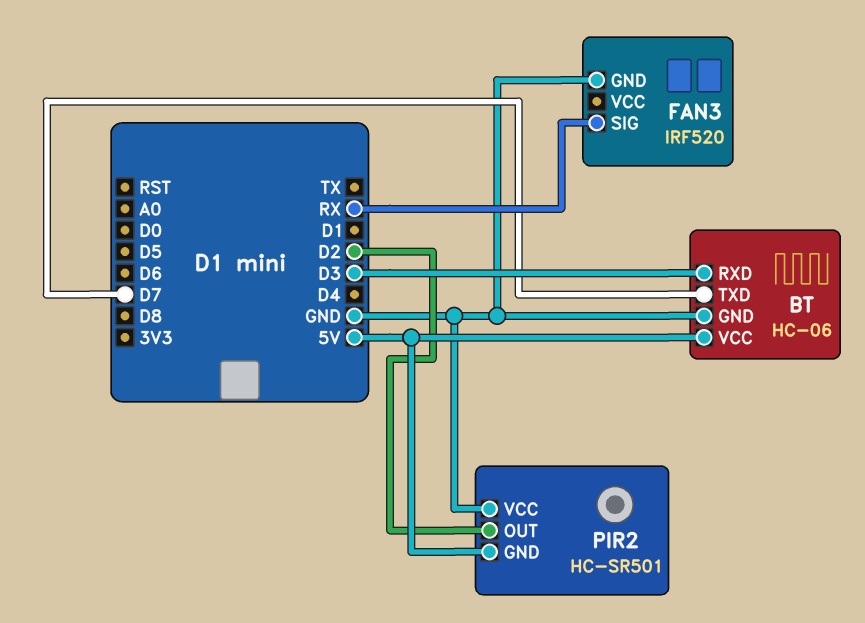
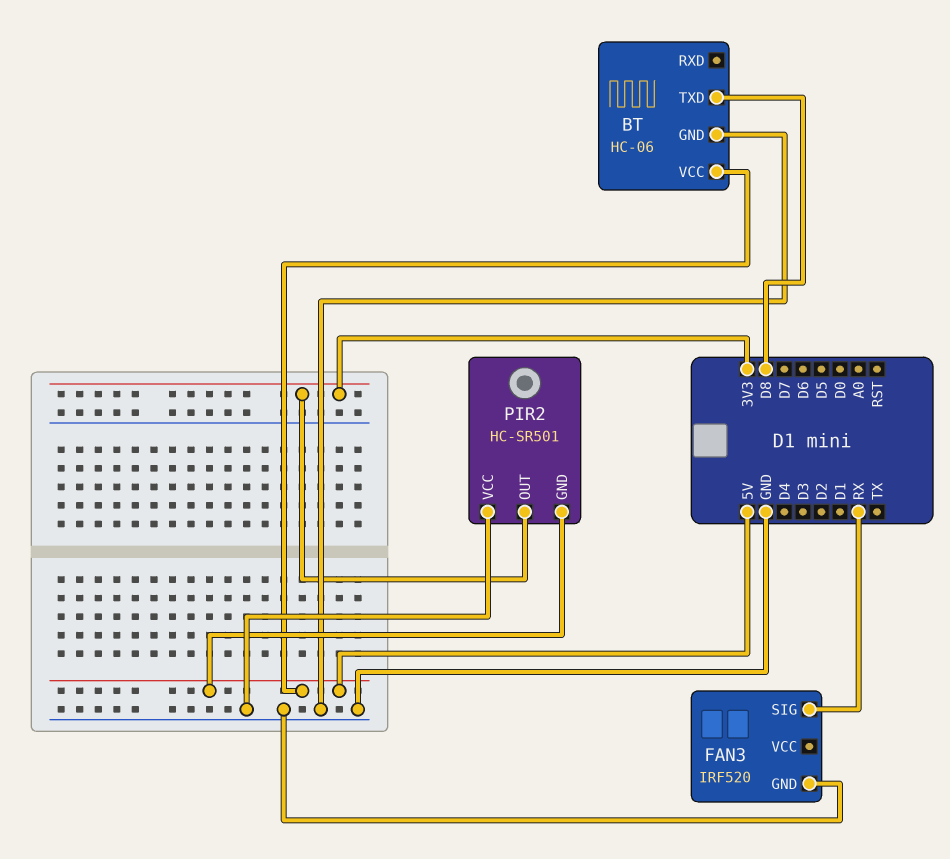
BT pin RXD: D3 -> none
BT pin TXD: D7 -> D8
PIR2 pin OUT: D2 -> 3V3

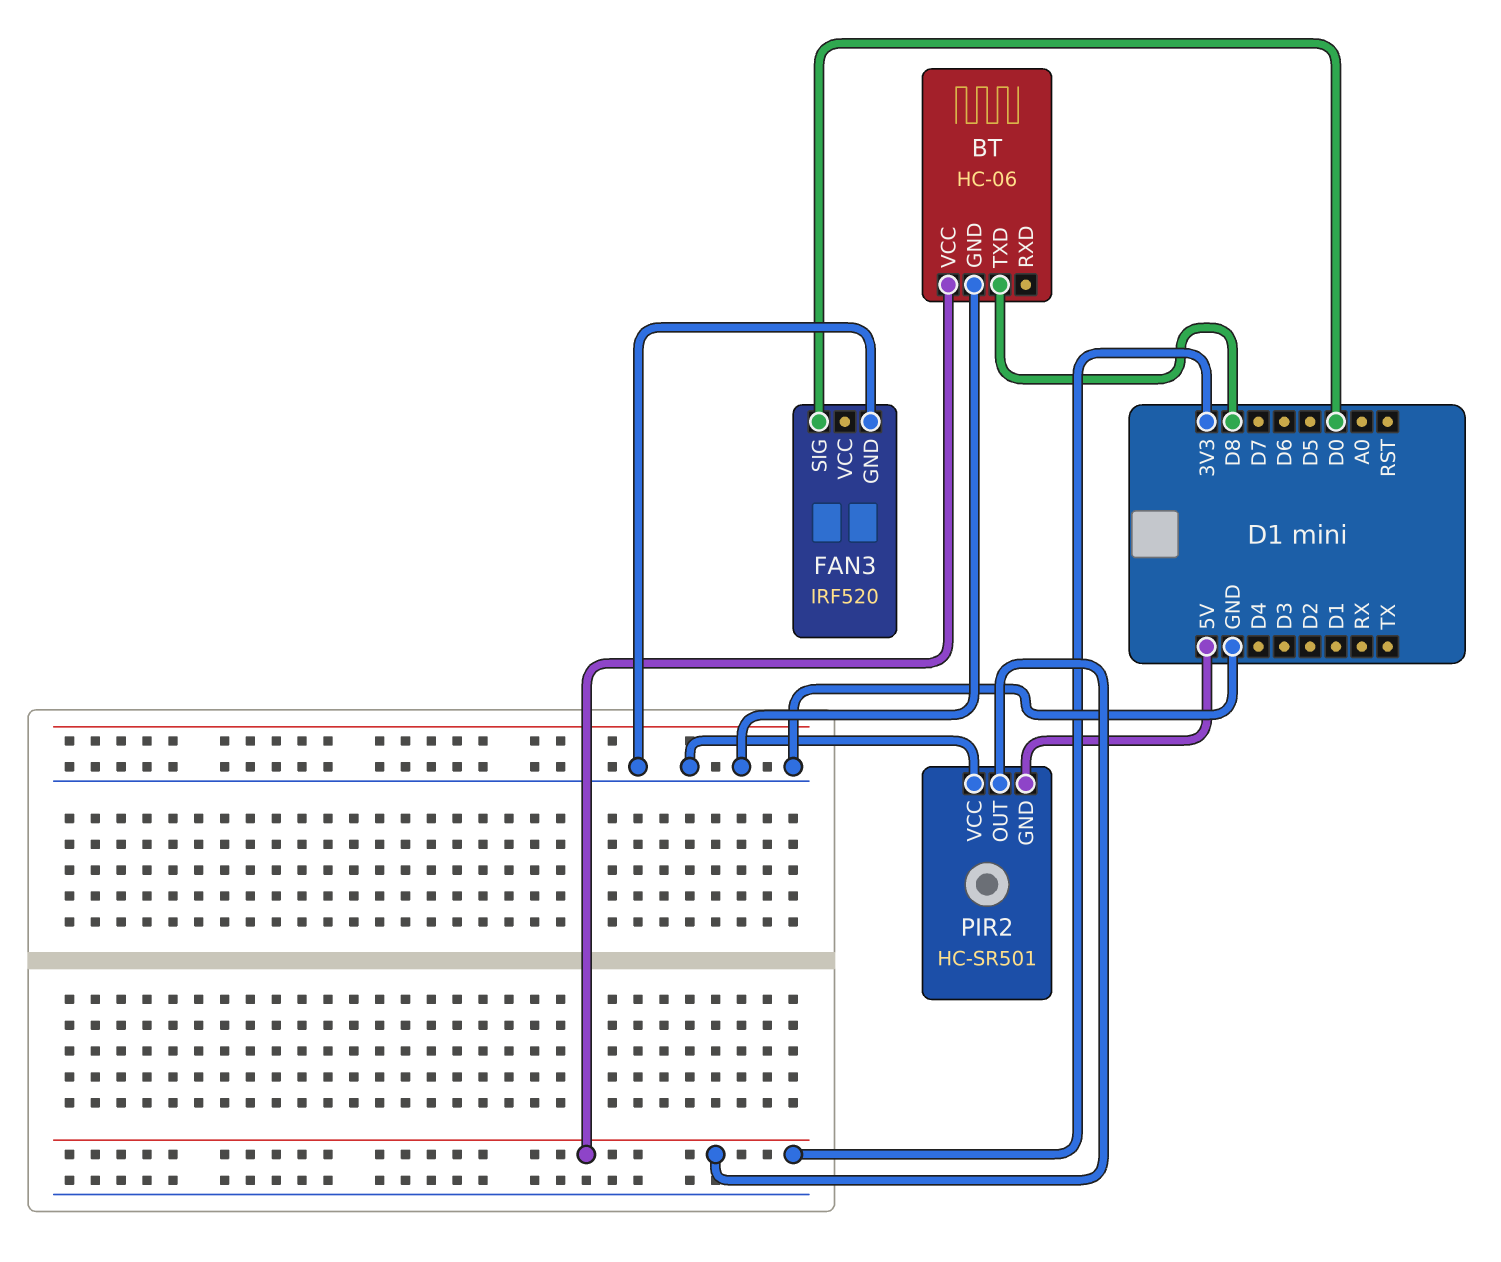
BT pin VCC: 5V -> 3V3
FAN3 pin SIG: RX -> D0

